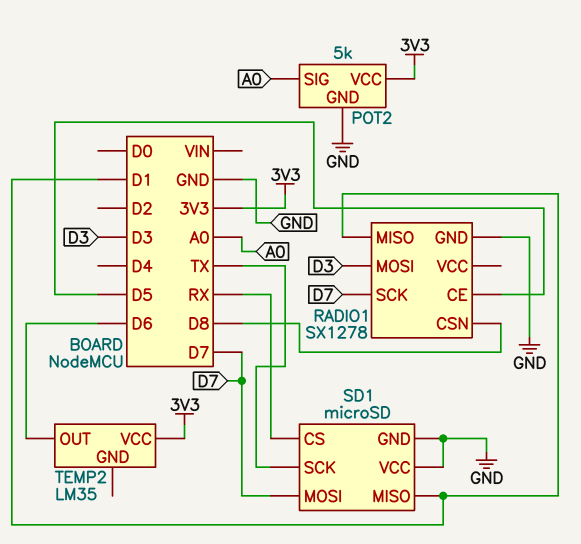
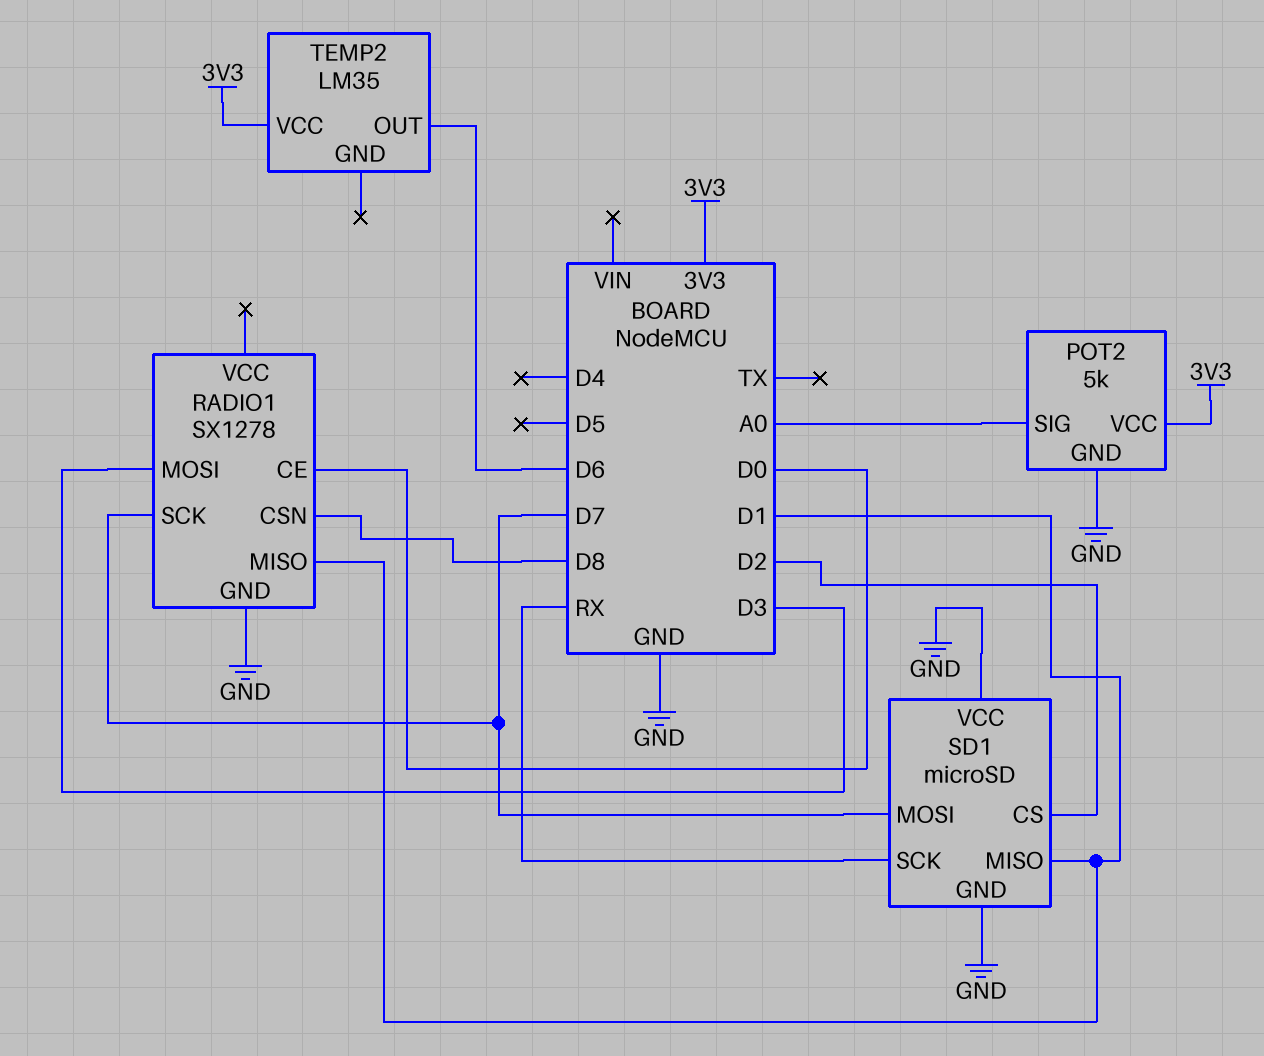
RADIO1 pin CE: D5 -> D0
SD1 pin CS: RX -> D2
SD1 pin SCK: TX -> RX

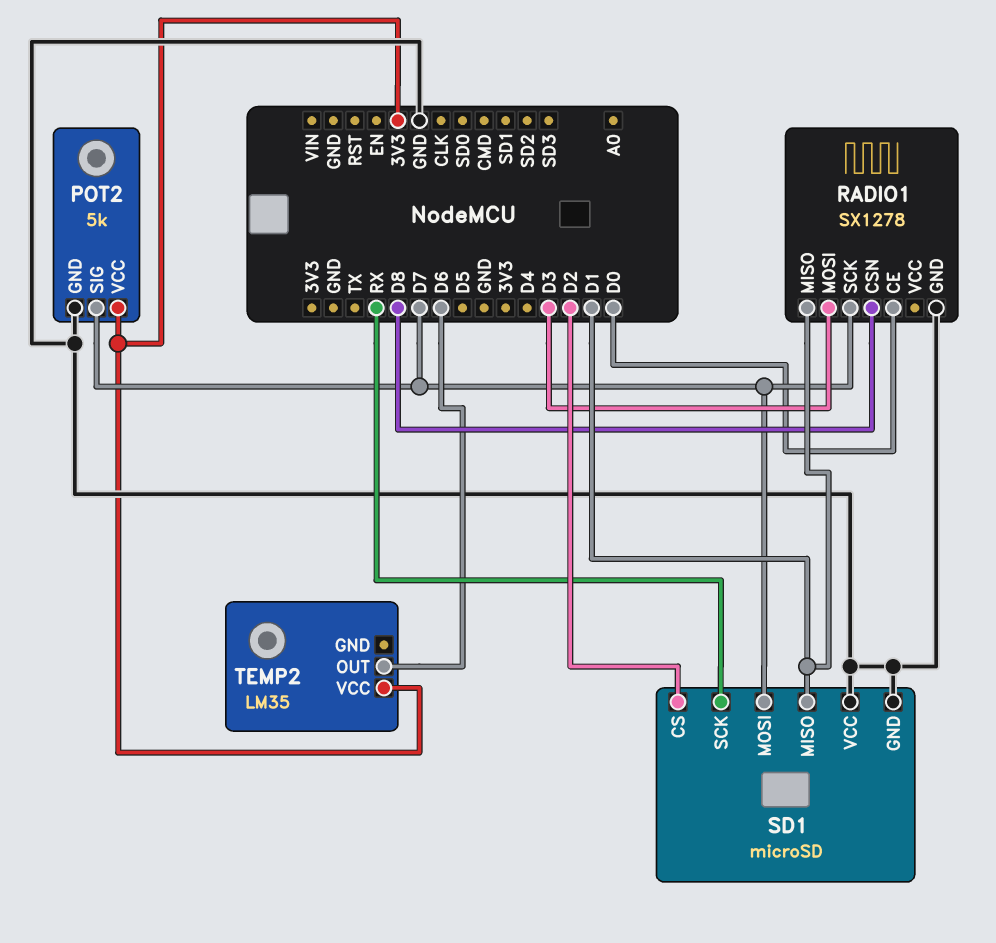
POT2 pin SIG: A0 -> D7

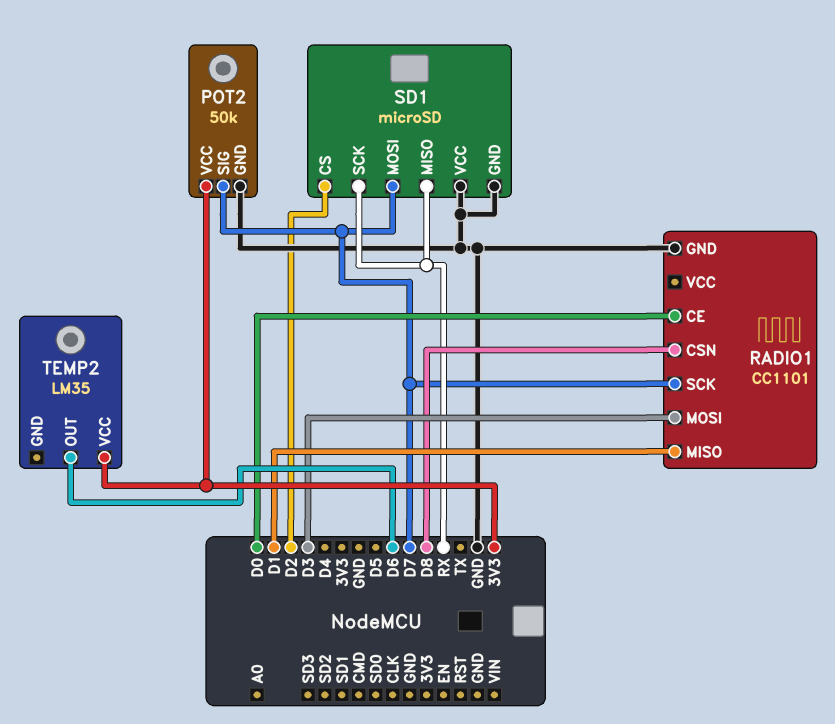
POT2: 5k -> 50k
RADIO1: SX1278 -> CC1101
SD1 pin MISO: D1 -> RX

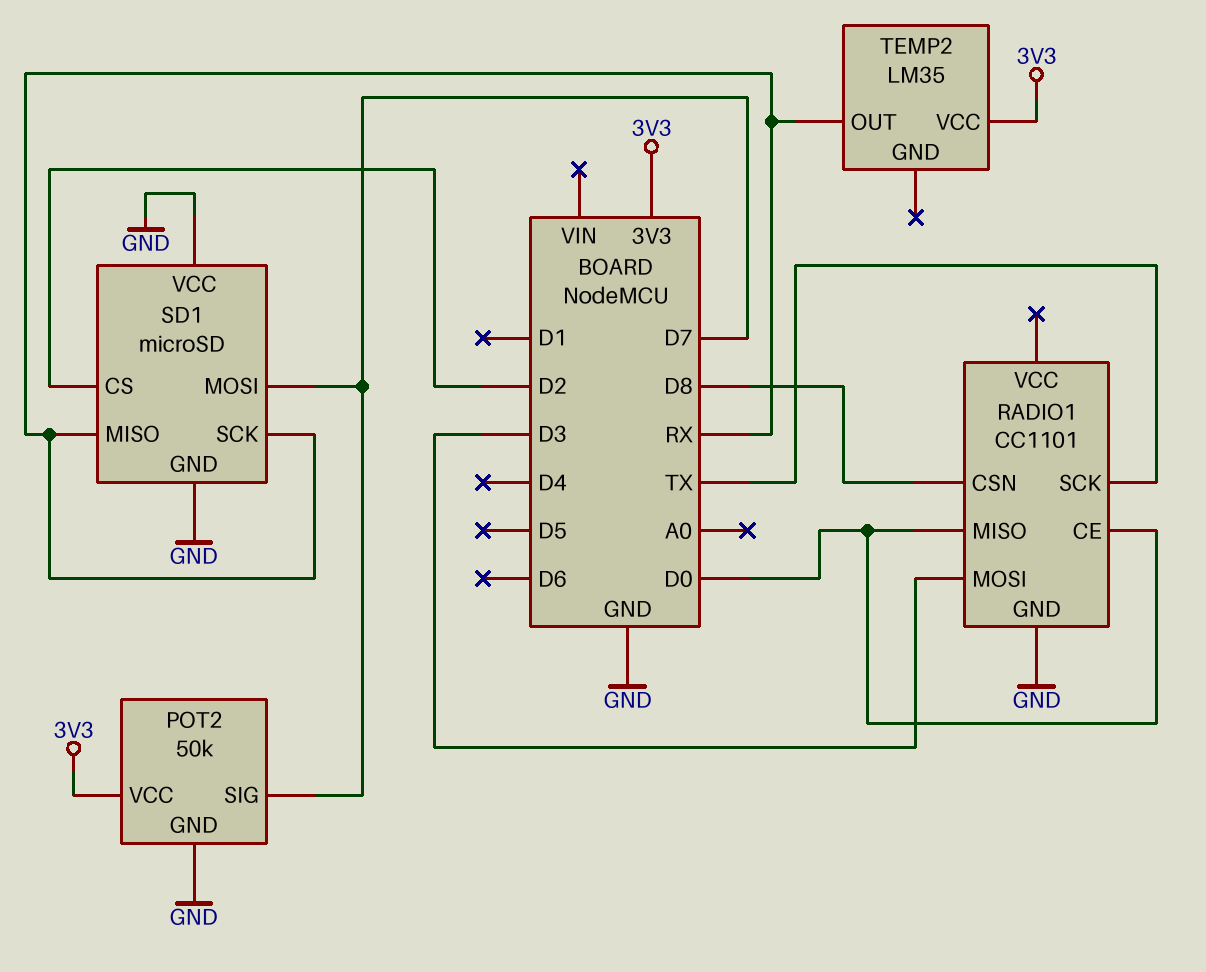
RADIO1 pin MISO: D1 -> D0
RADIO1 pin SCK: D7 -> TX
TEMP2 pin OUT: D6 -> RX

